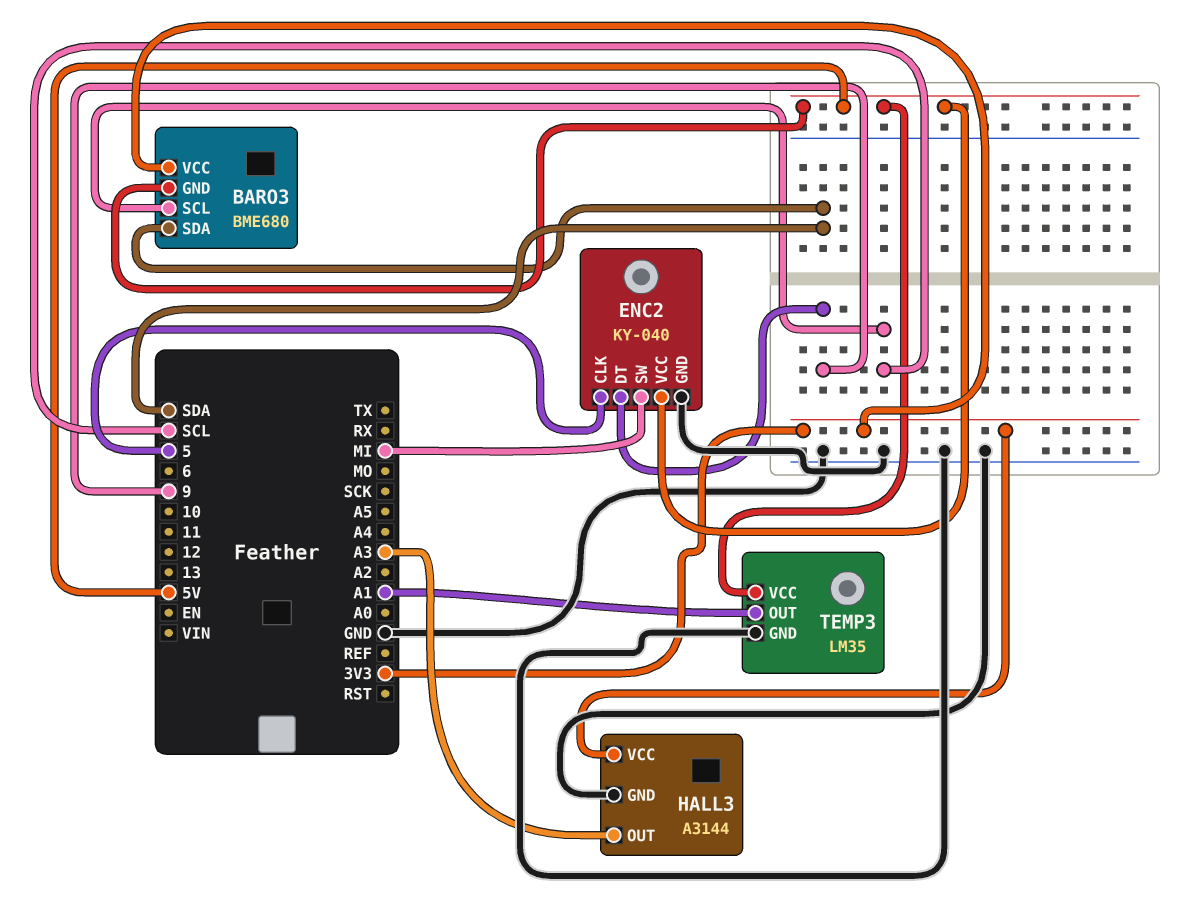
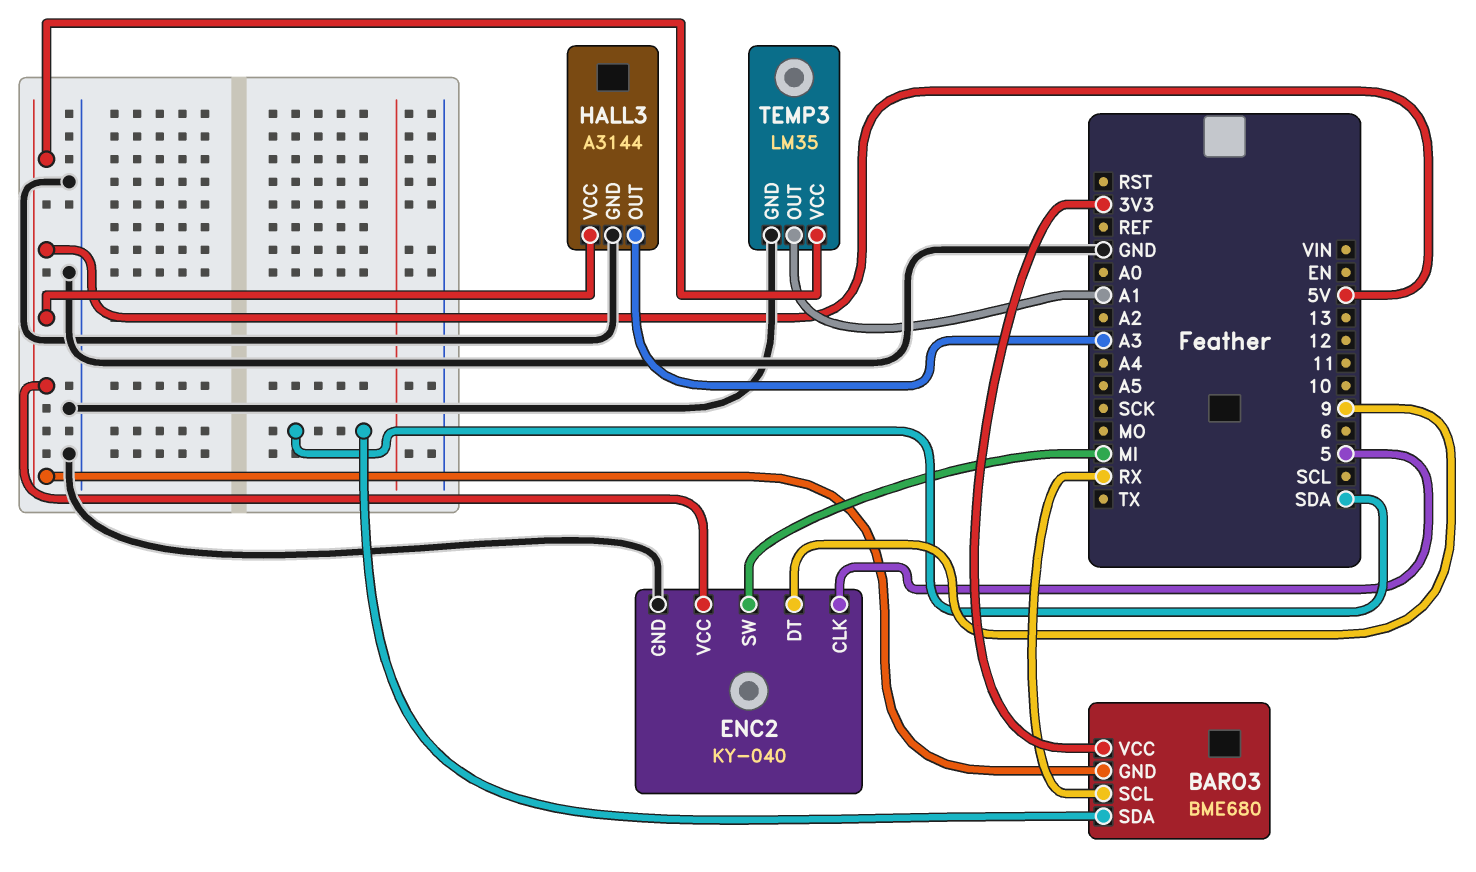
BARO3 pin SCL: SCL -> RX
HALL3 pin VCC: 3V3 -> 5V

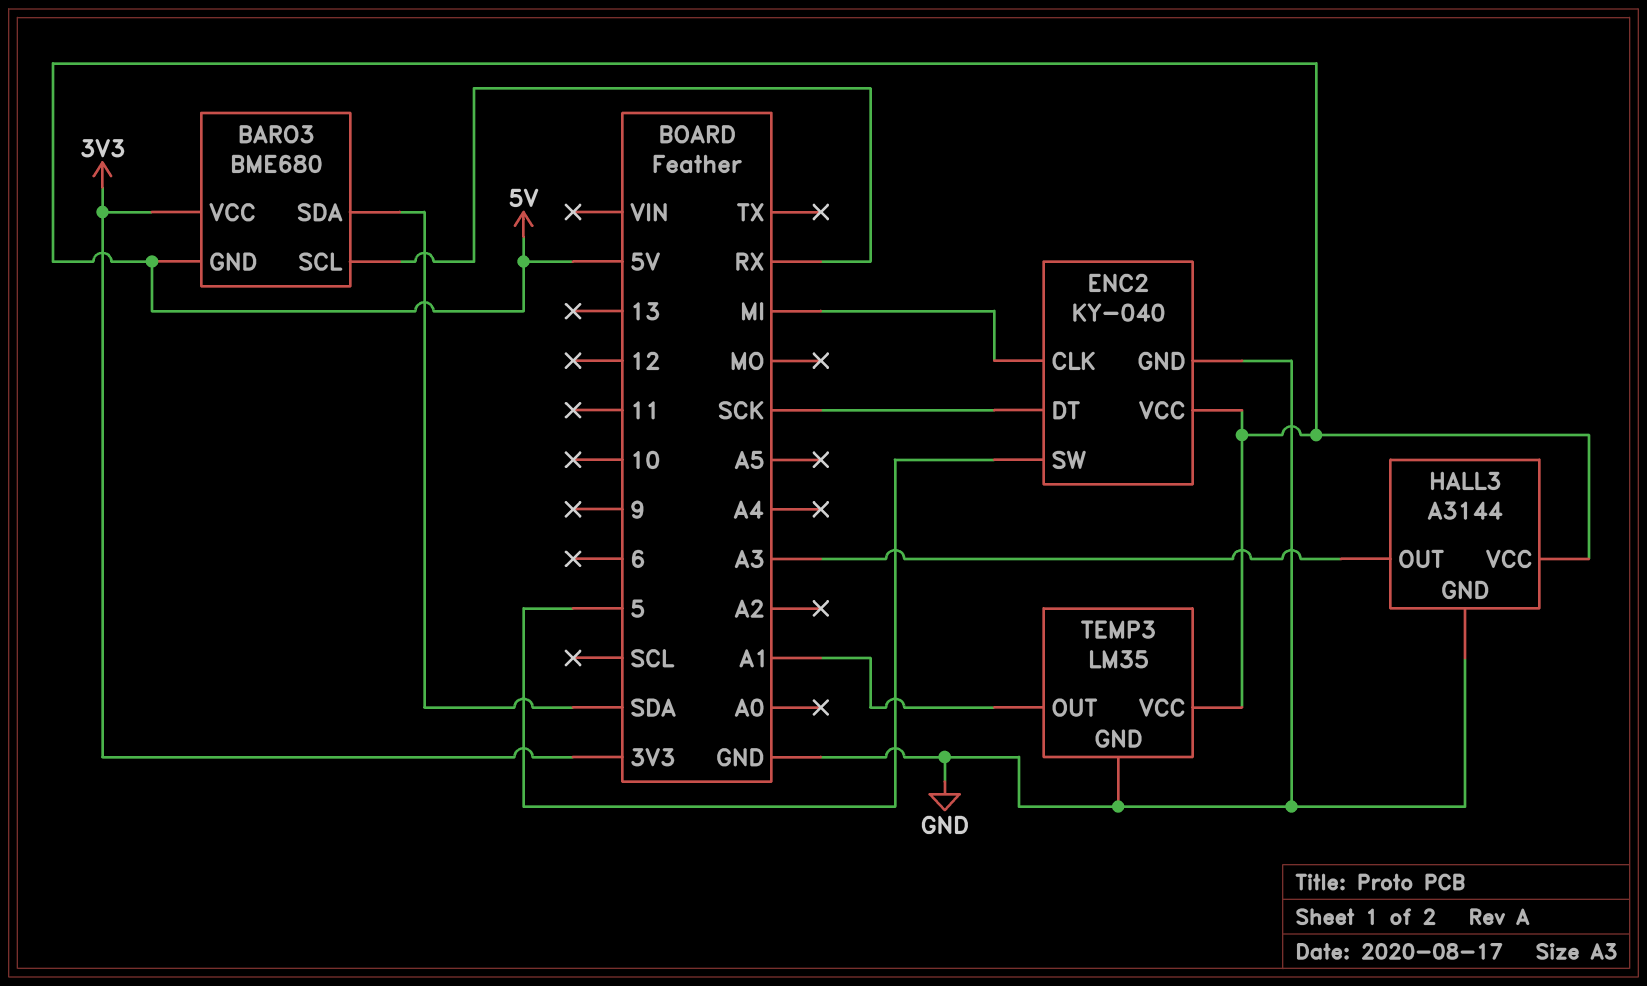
ENC2 pin CLK: 5 -> MI
ENC2 pin DT: 9 -> SCK
ENC2 pin SW: MI -> 5

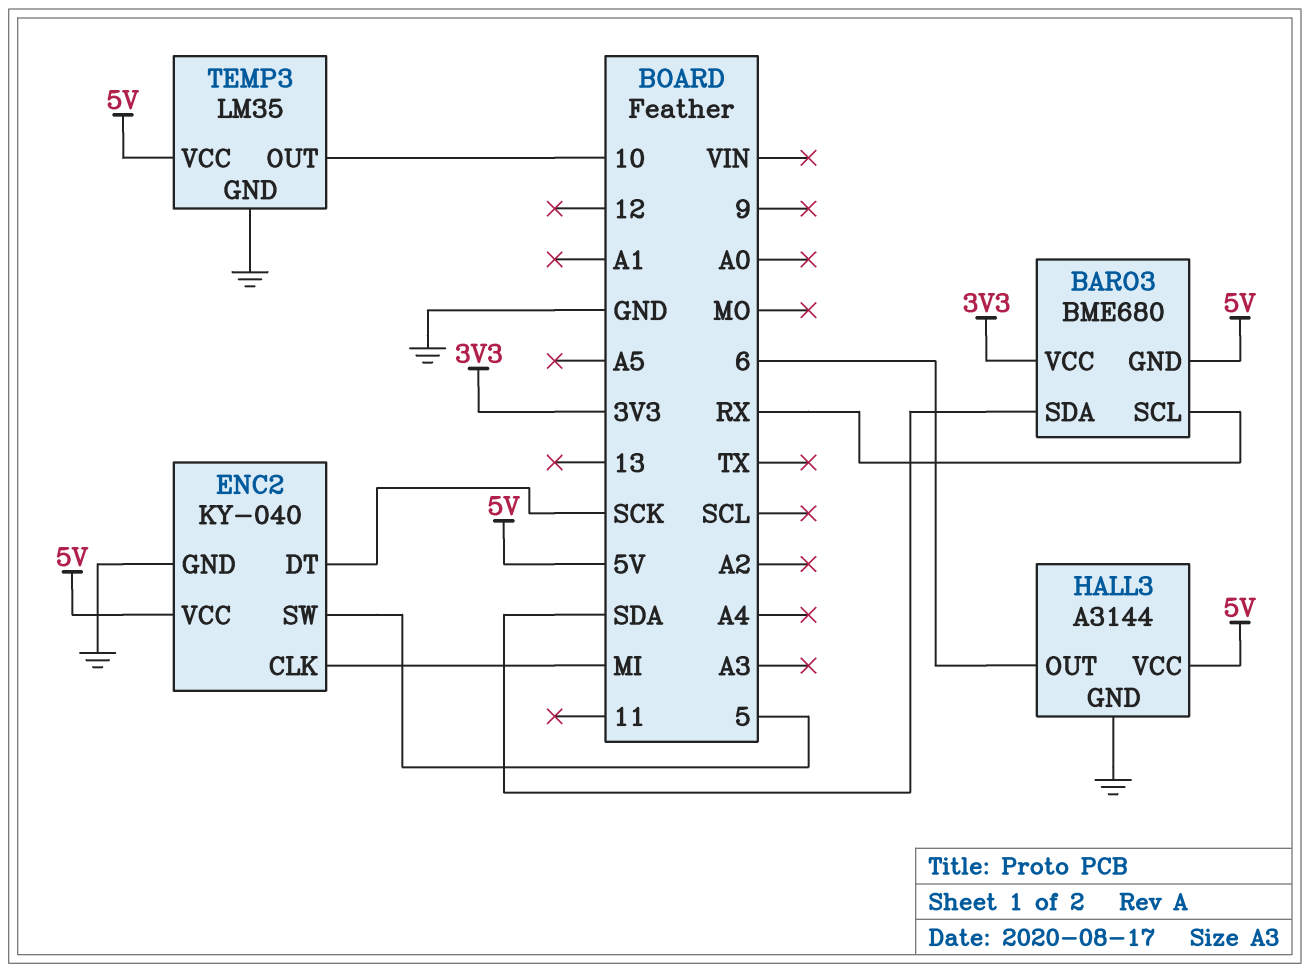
HALL3 pin OUT: A3 -> 6
TEMP3 pin OUT: A1 -> 10

